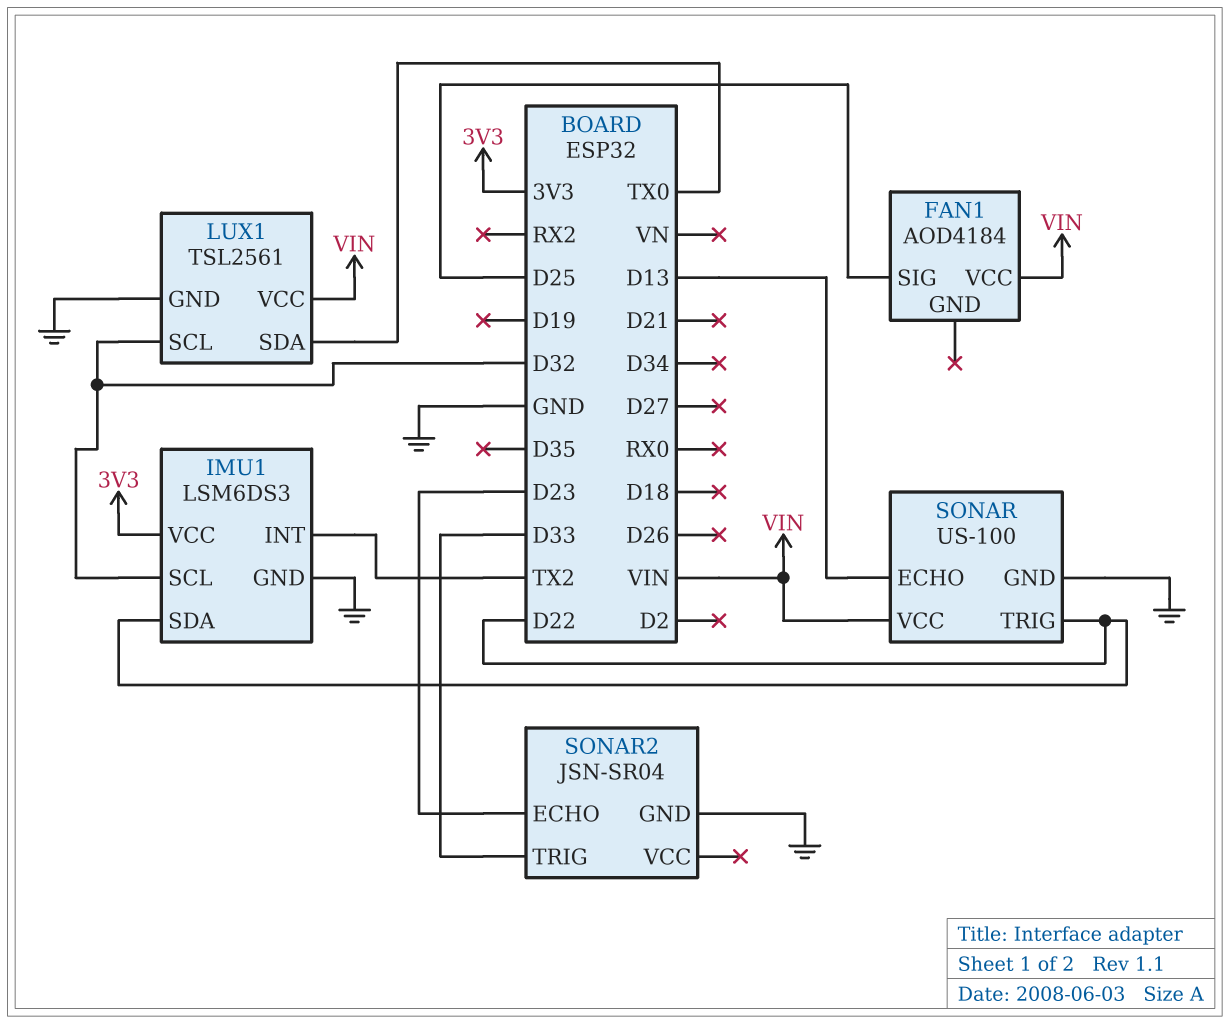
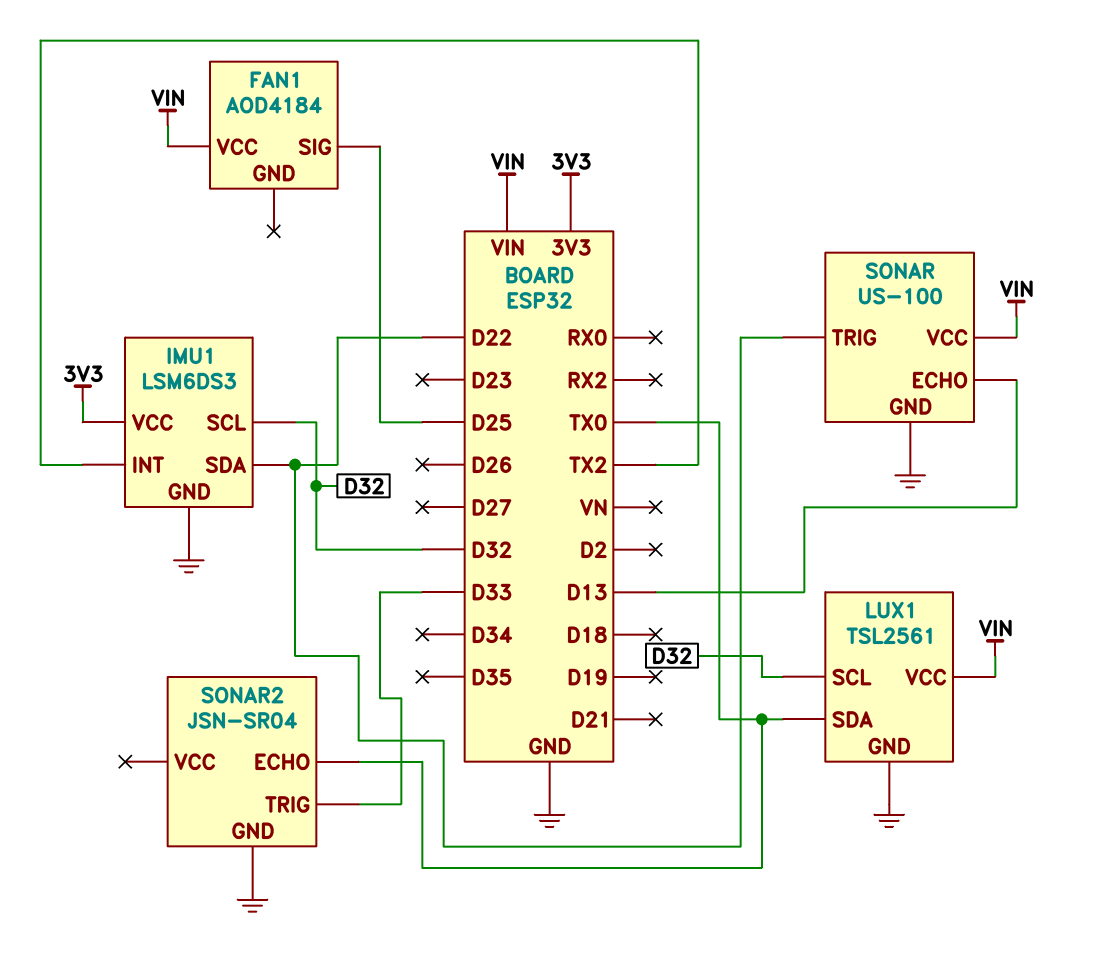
SONAR2 pin ECHO: D23 -> TX0

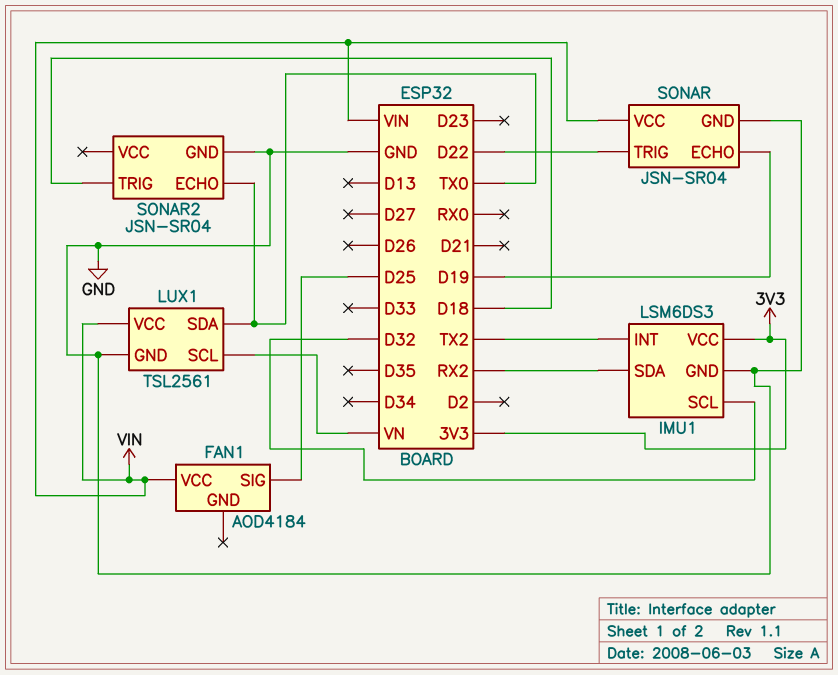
IMU1 pin SDA: D22 -> RX2
LUX1 pin SCL: D32 -> VN
SONAR: US-100 -> JSN-SR04
SONAR pin ECHO: D13 -> D19
SONAR2 pin TRIG: D33 -> D18

